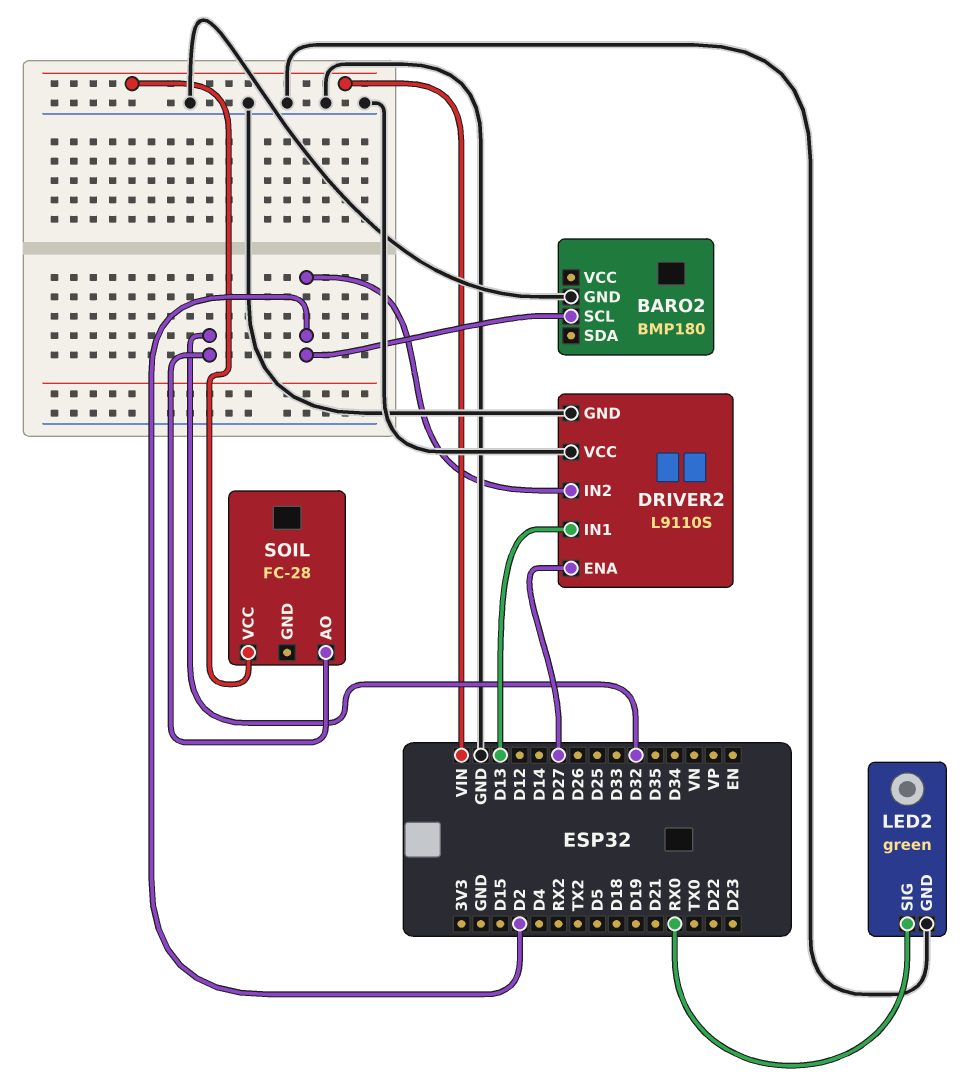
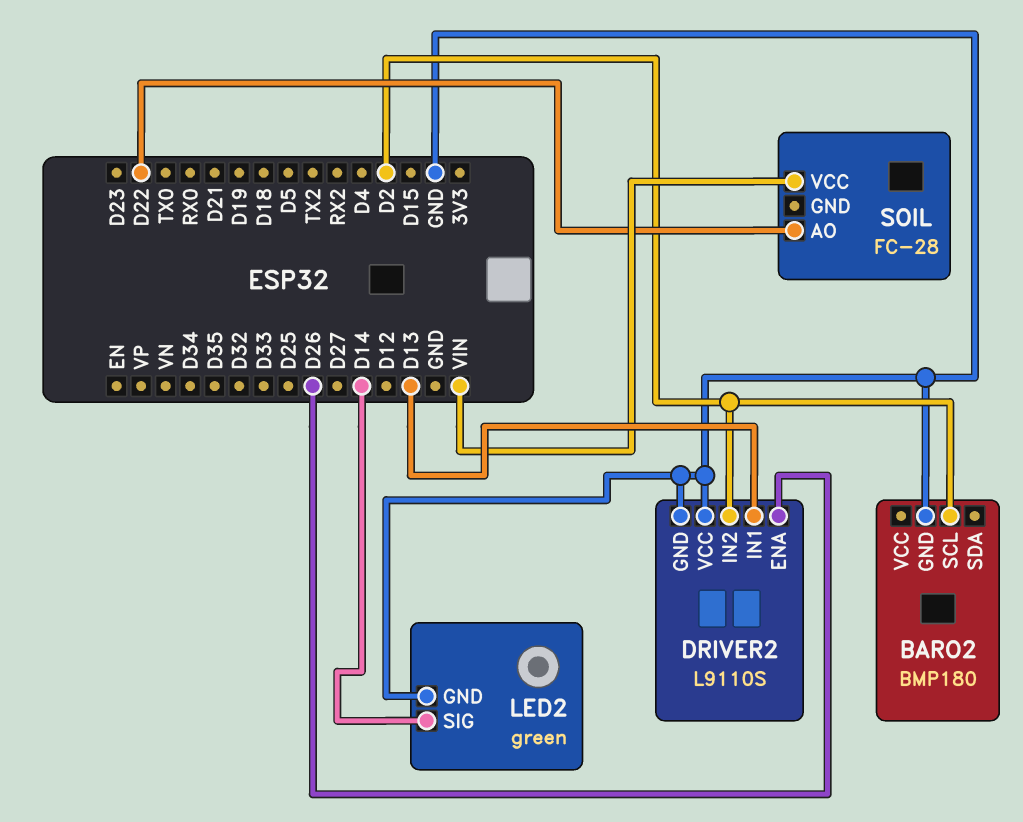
DRIVER2 pin ENA: D27 -> D26
LED2 pin SIG: RX0 -> D14
SOIL pin AO: D32 -> D22

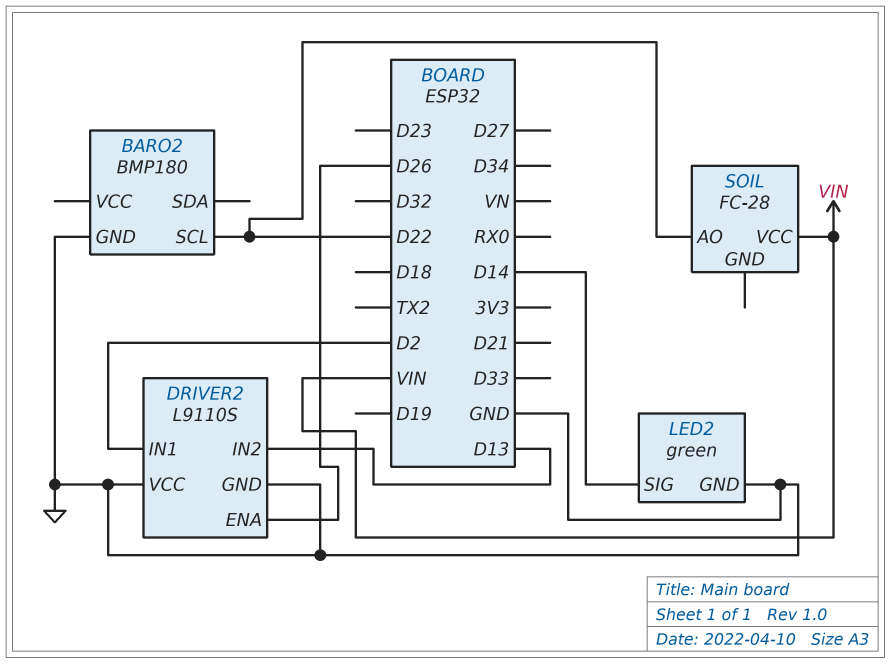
BARO2 pin SCL: D2 -> D22
DRIVER2 pin IN1: D13 -> D2
DRIVER2 pin IN2: D2 -> D13

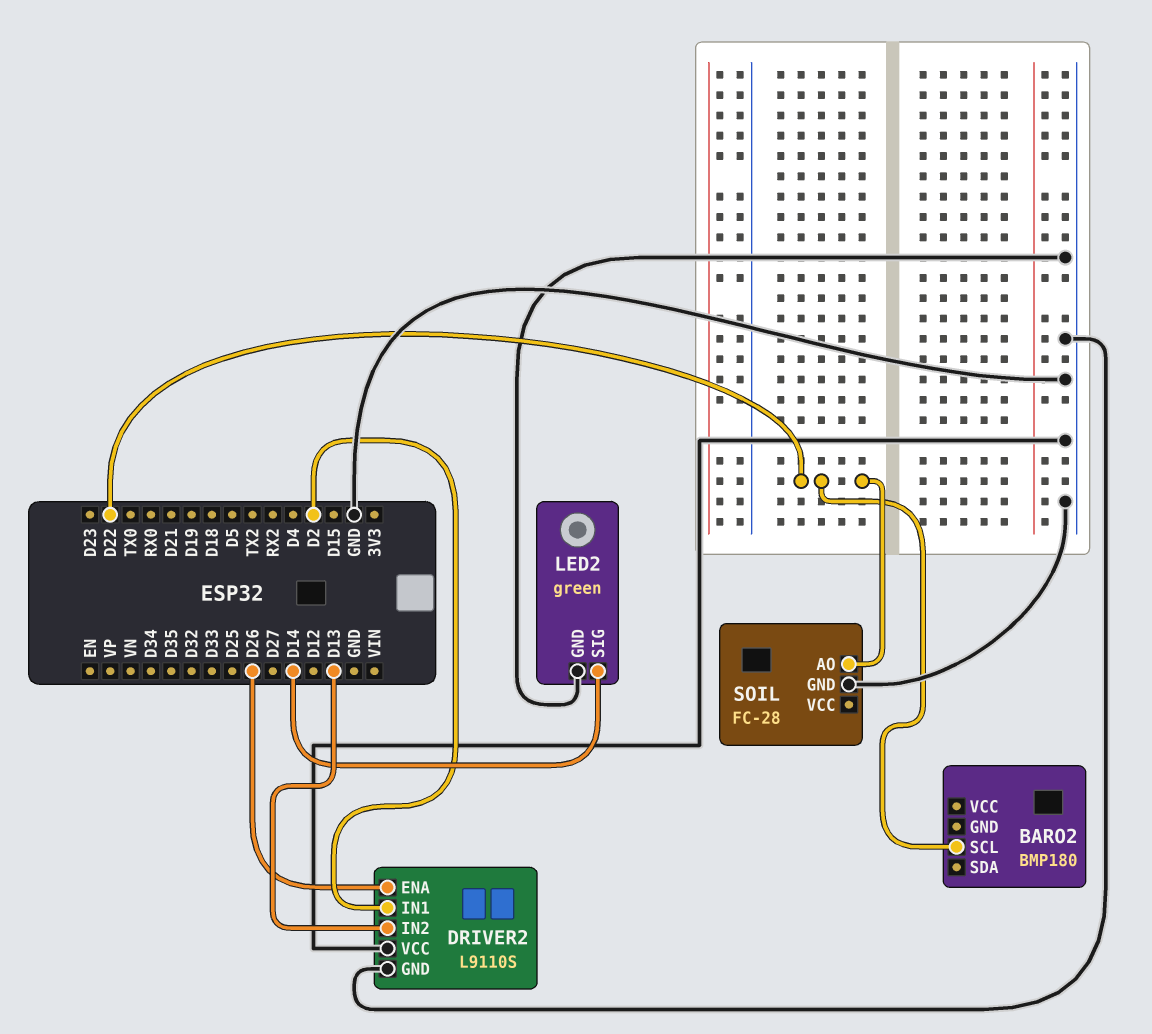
BARO2 pin GND: GND -> none
SOIL pin GND: none -> GND
SOIL pin VCC: VIN -> none

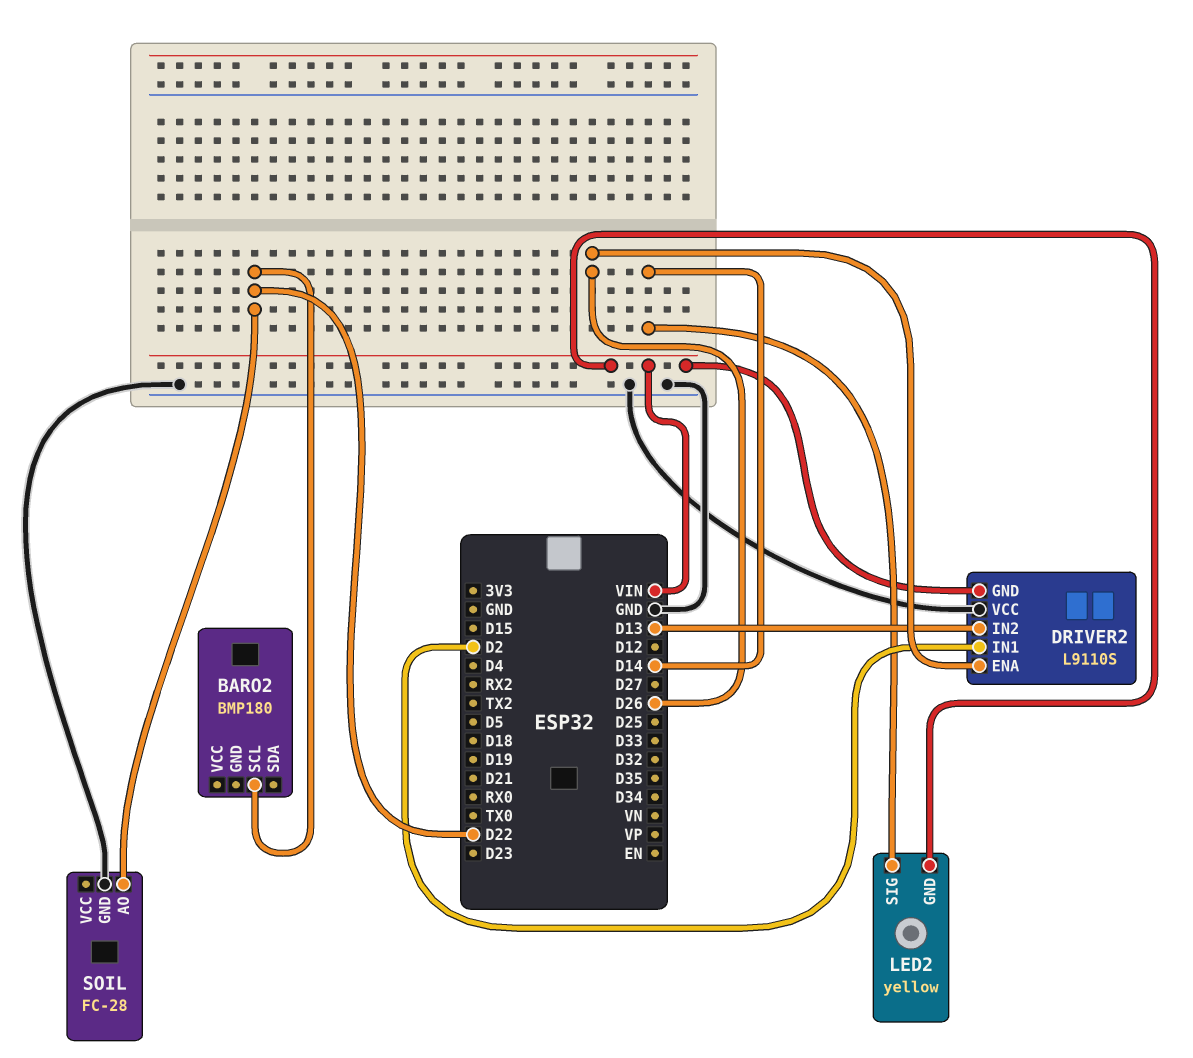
DRIVER2 pin GND: GND -> VIN
LED2: green -> yellow
LED2 pin GND: GND -> VIN

